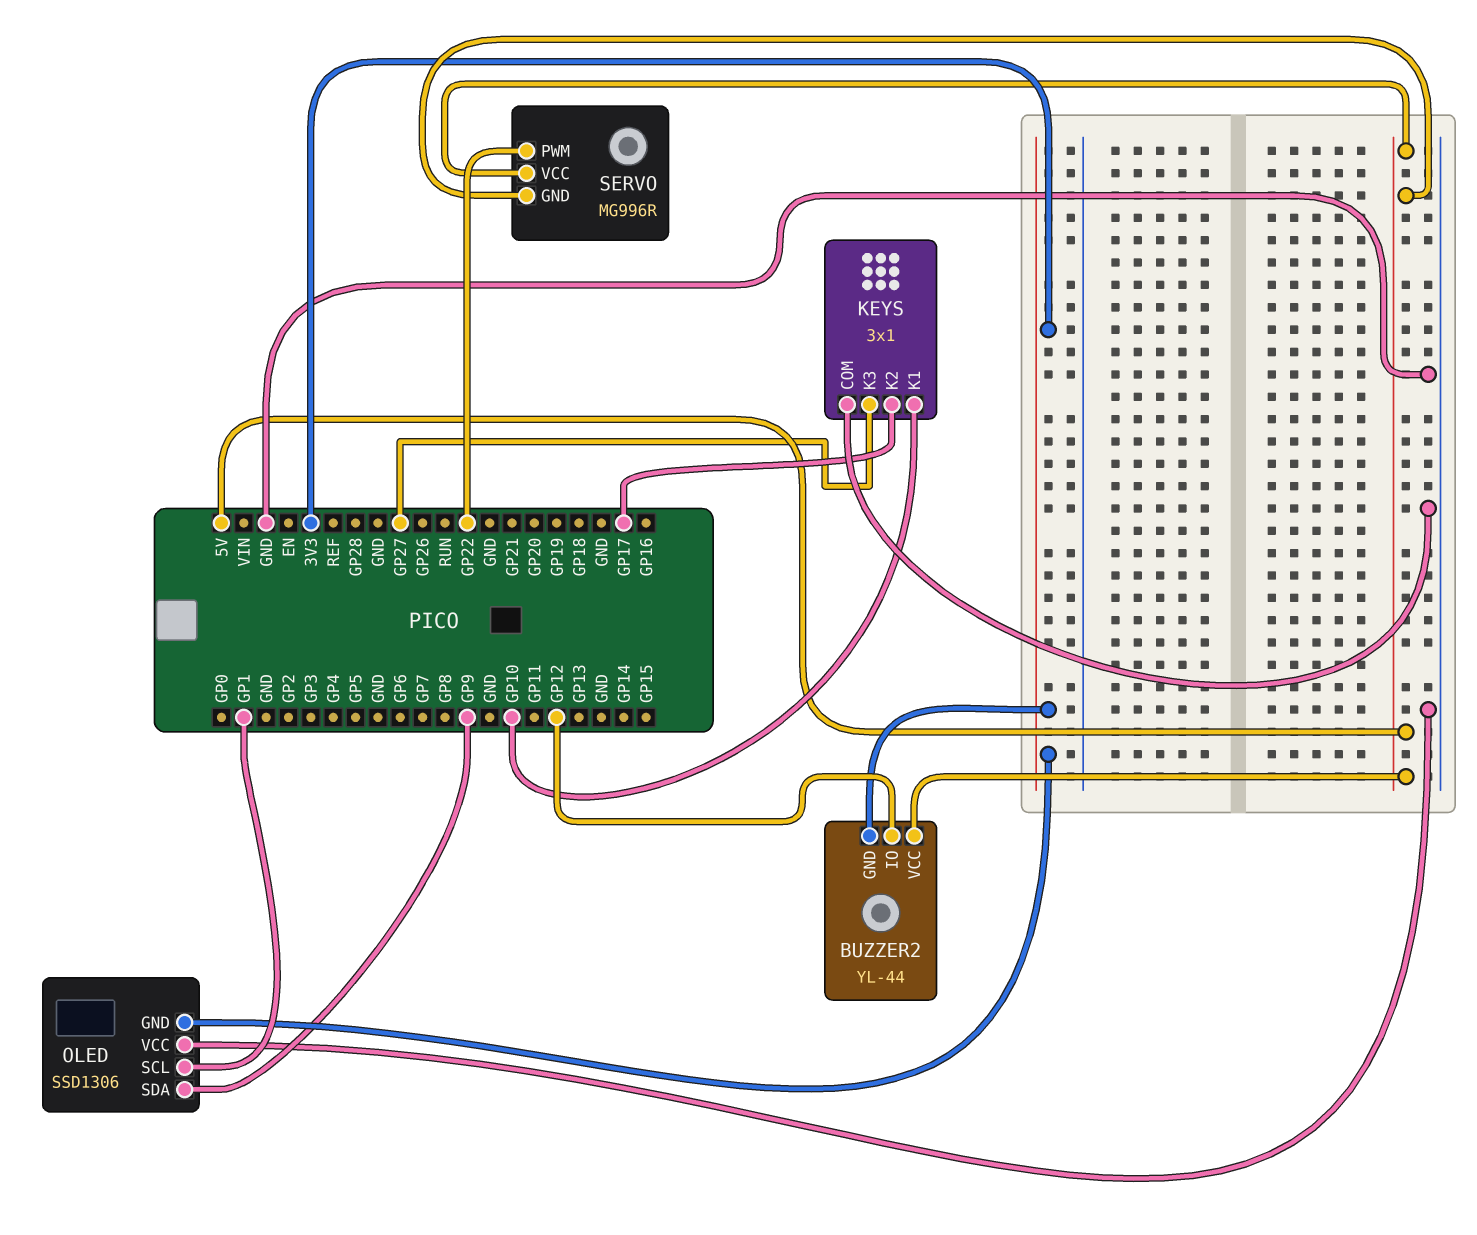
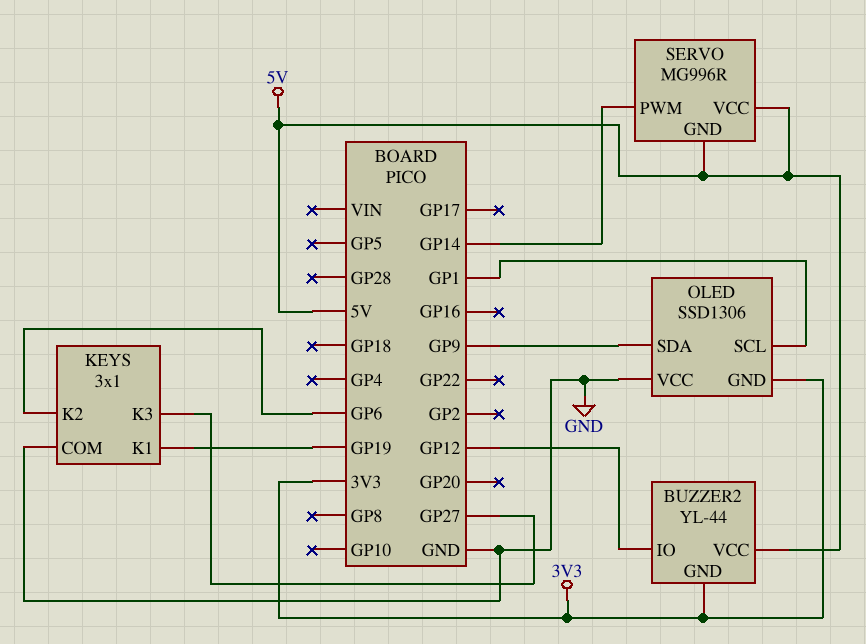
KEYS pin K1: GP10 -> GP19
KEYS pin K2: GP17 -> GP6
SERVO pin PWM: GP22 -> GP14

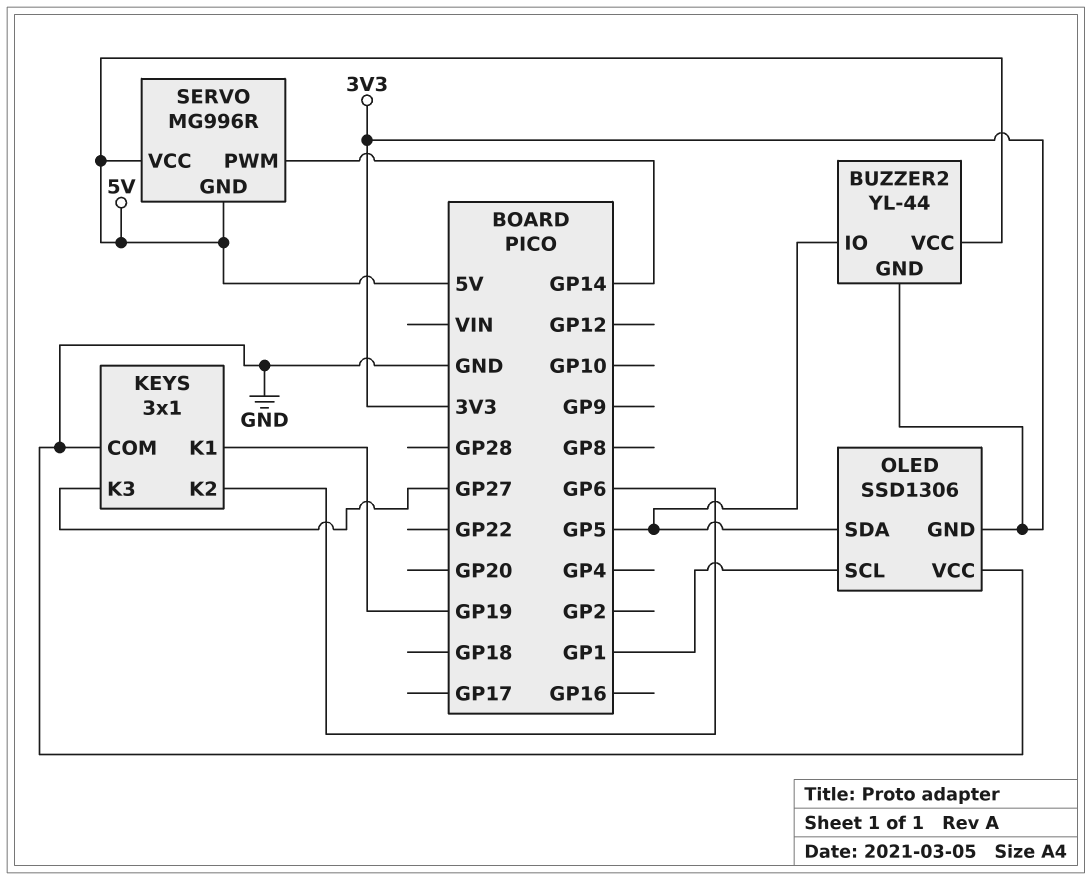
BUZZER2 pin IO: GP12 -> GP5
OLED pin SDA: GP9 -> GP5

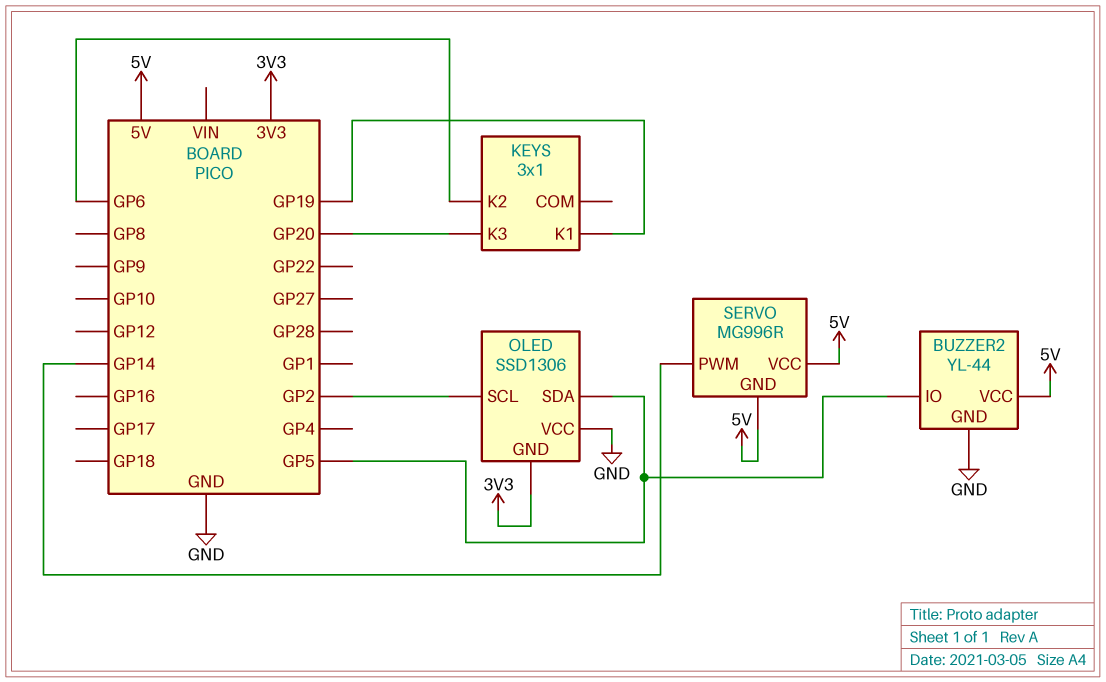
BUZZER2 pin GND: 3V3 -> GND
KEYS pin COM: GND -> none
KEYS pin K3: GP27 -> GP20
OLED pin SCL: GP1 -> GP2

